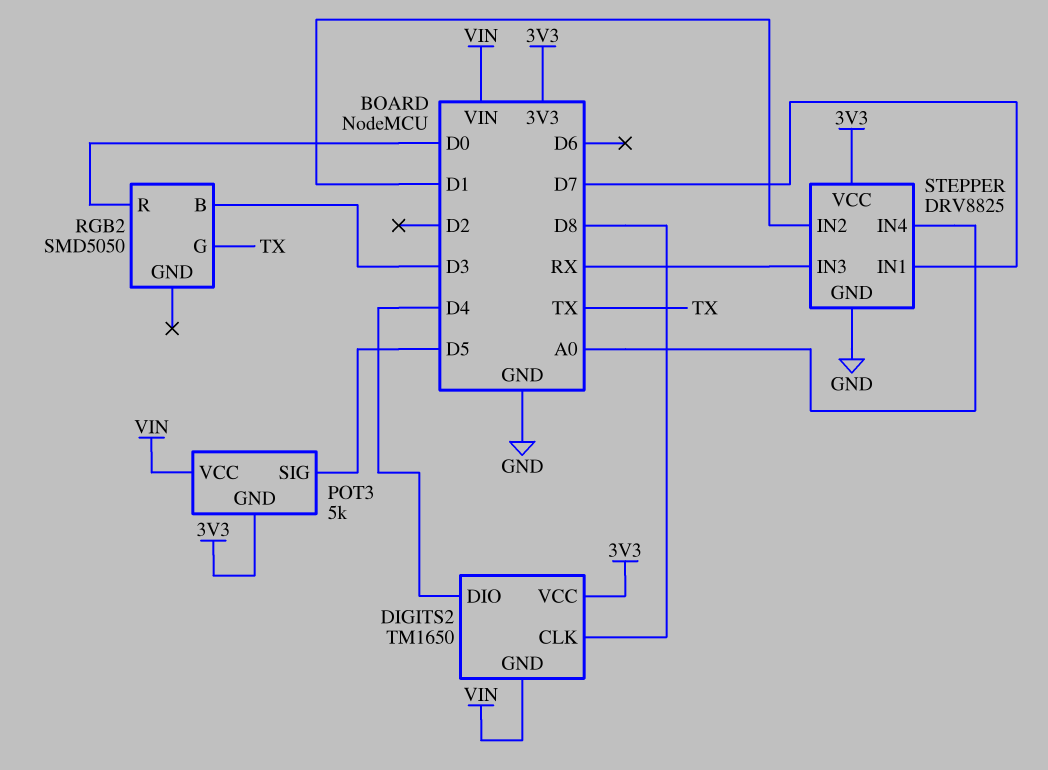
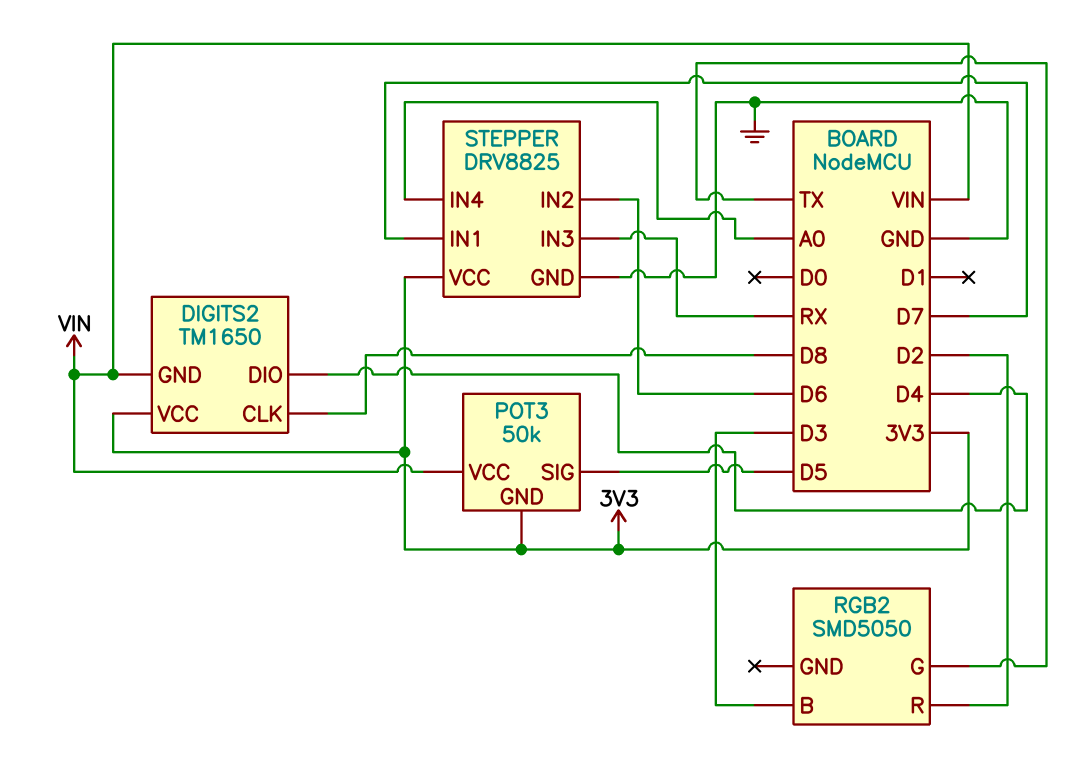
POT3: 5k -> 50k
RGB2 pin R: D0 -> D2
STEPPER pin IN2: D1 -> D6

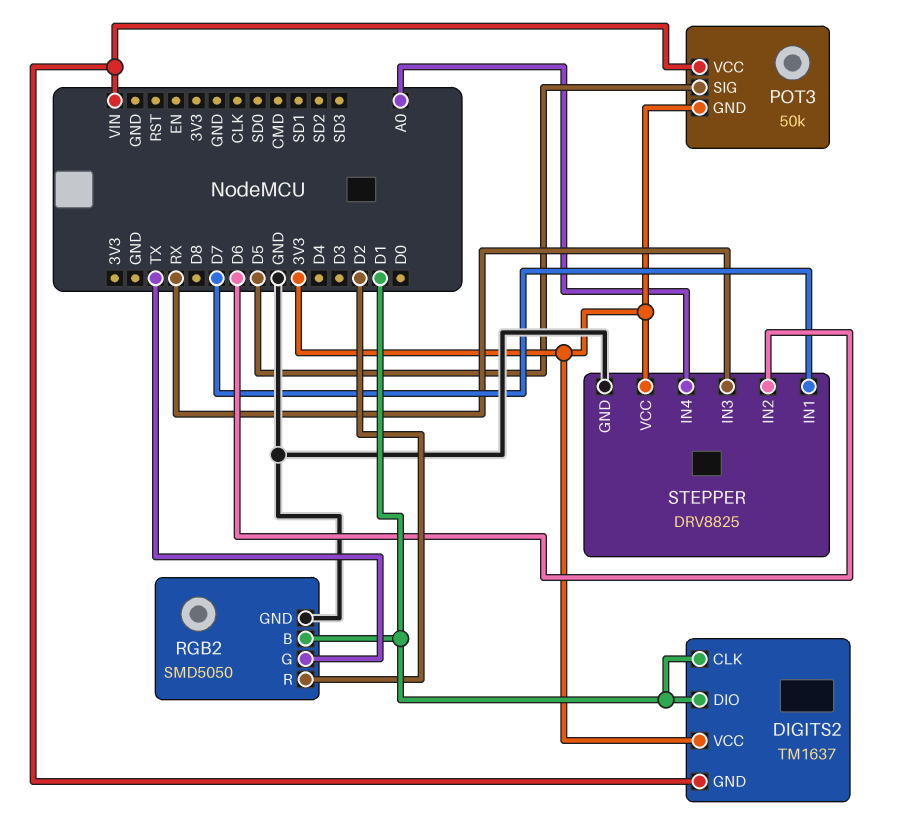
DIGITS2: TM1650 -> TM1637
DIGITS2 pin CLK: D8 -> D1
DIGITS2 pin DIO: D4 -> D1
RGB2 pin B: D3 -> D1
RGB2 pin GND: none -> GND

